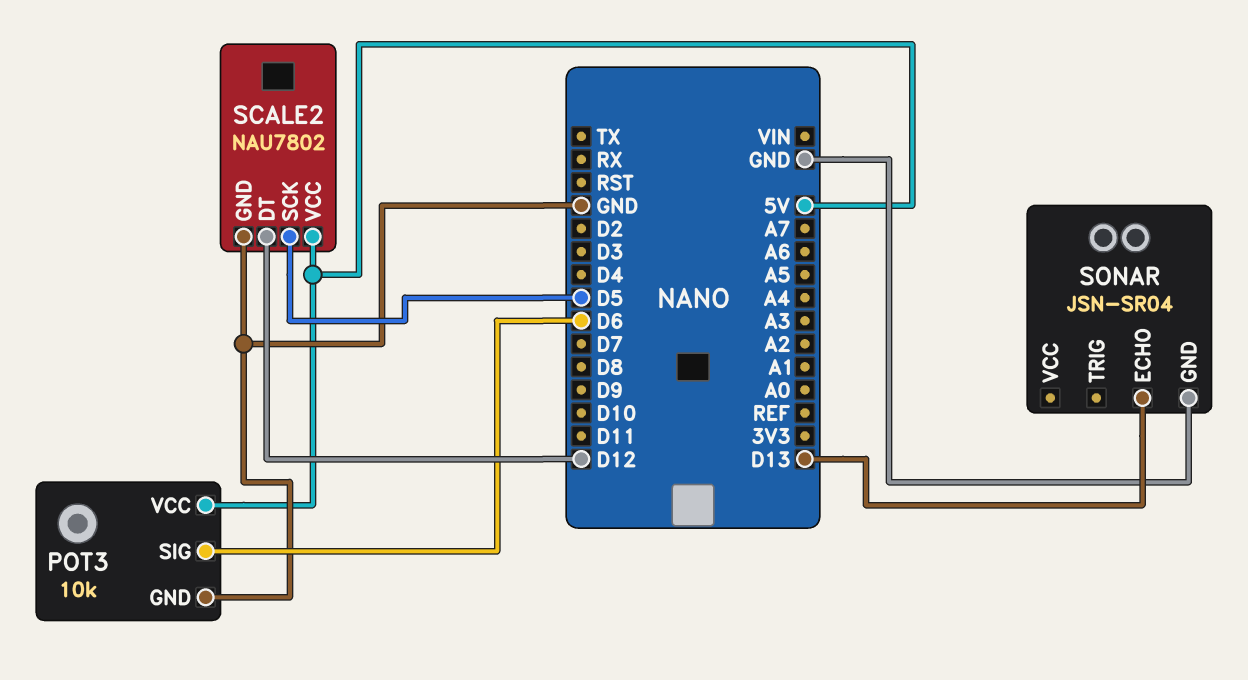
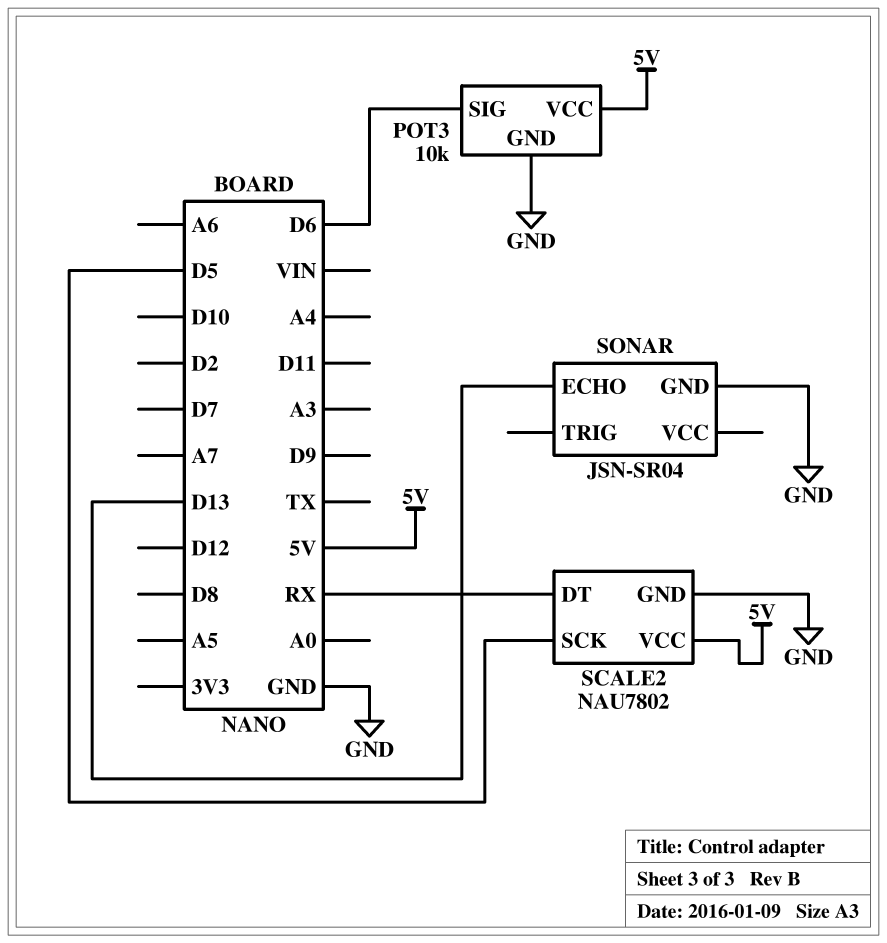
SCALE2 pin DT: D12 -> RX

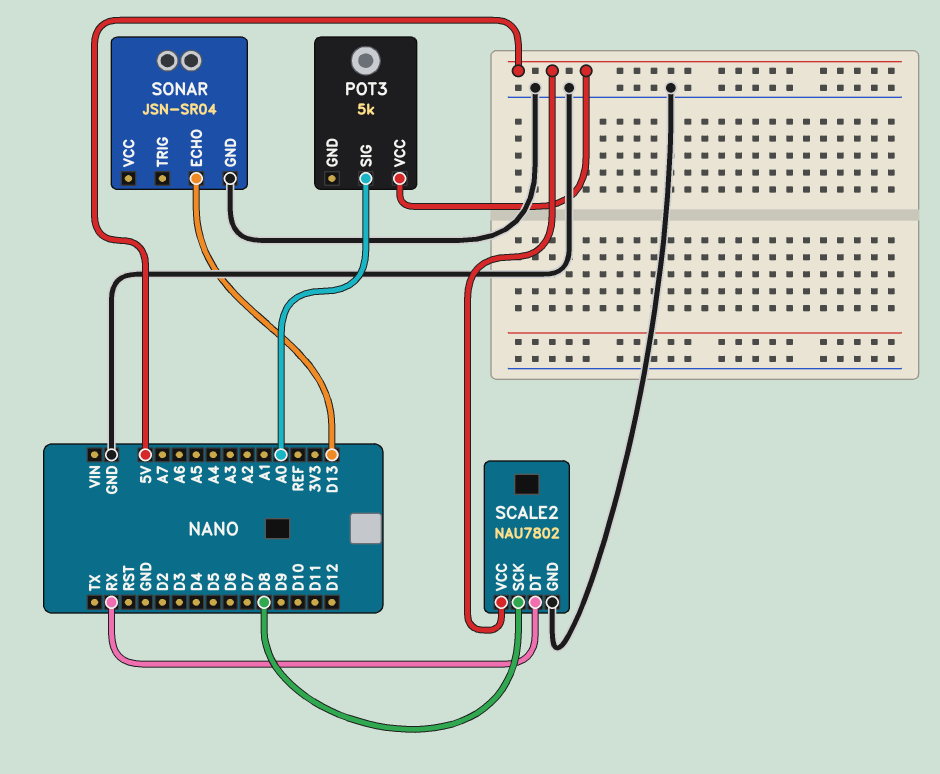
POT3: 10k -> 5k
POT3 pin GND: GND -> none
POT3 pin SIG: D6 -> A0
SCALE2 pin SCK: D5 -> D8

